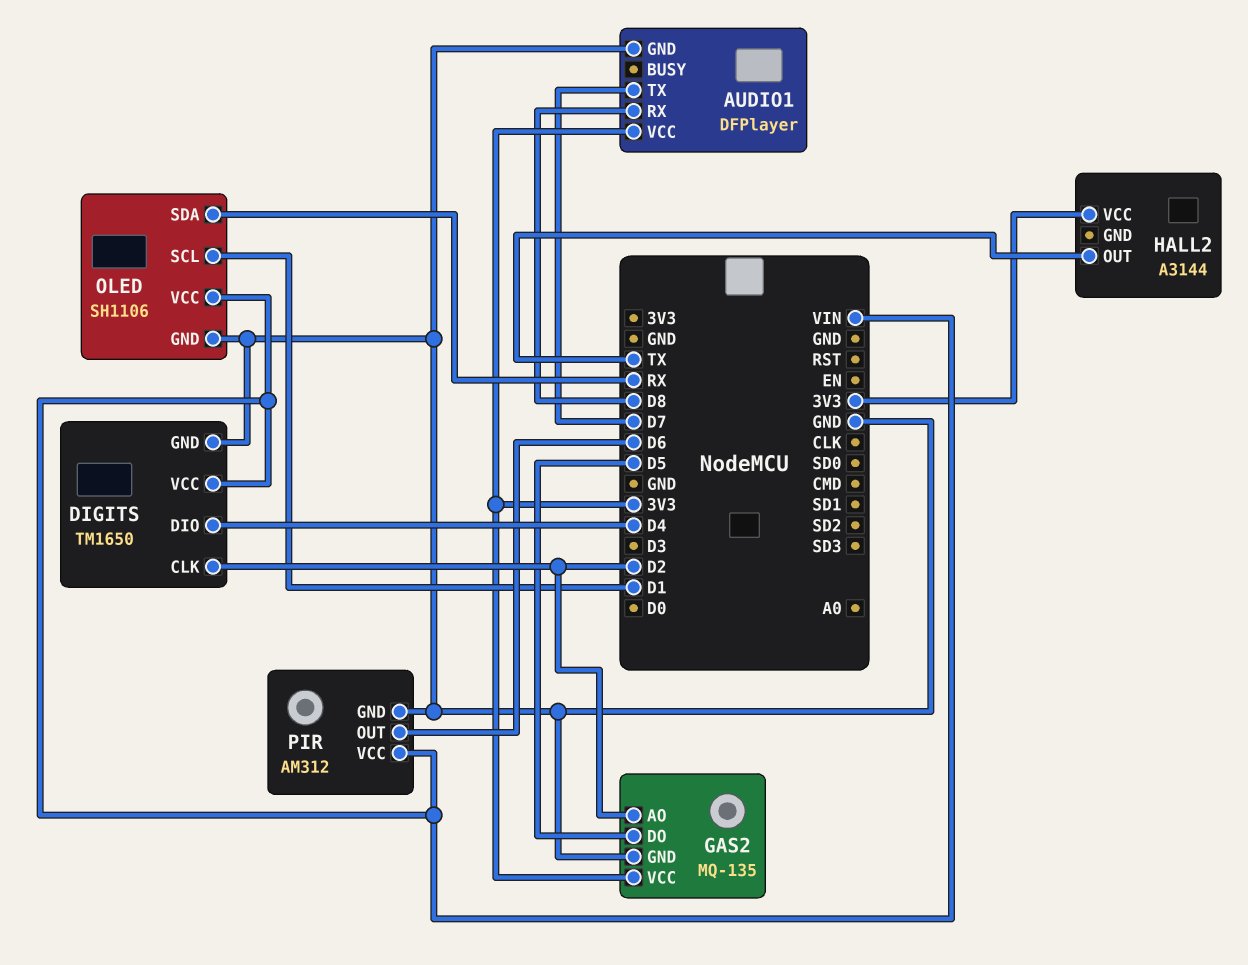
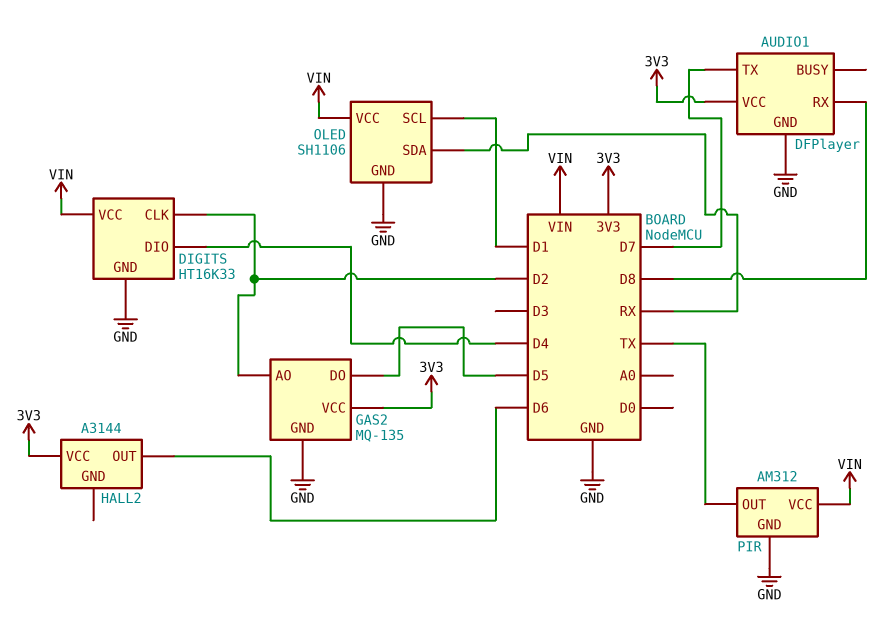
DIGITS: TM1650 -> HT16K33
HALL2 pin OUT: TX -> D6
PIR pin OUT: D6 -> TX

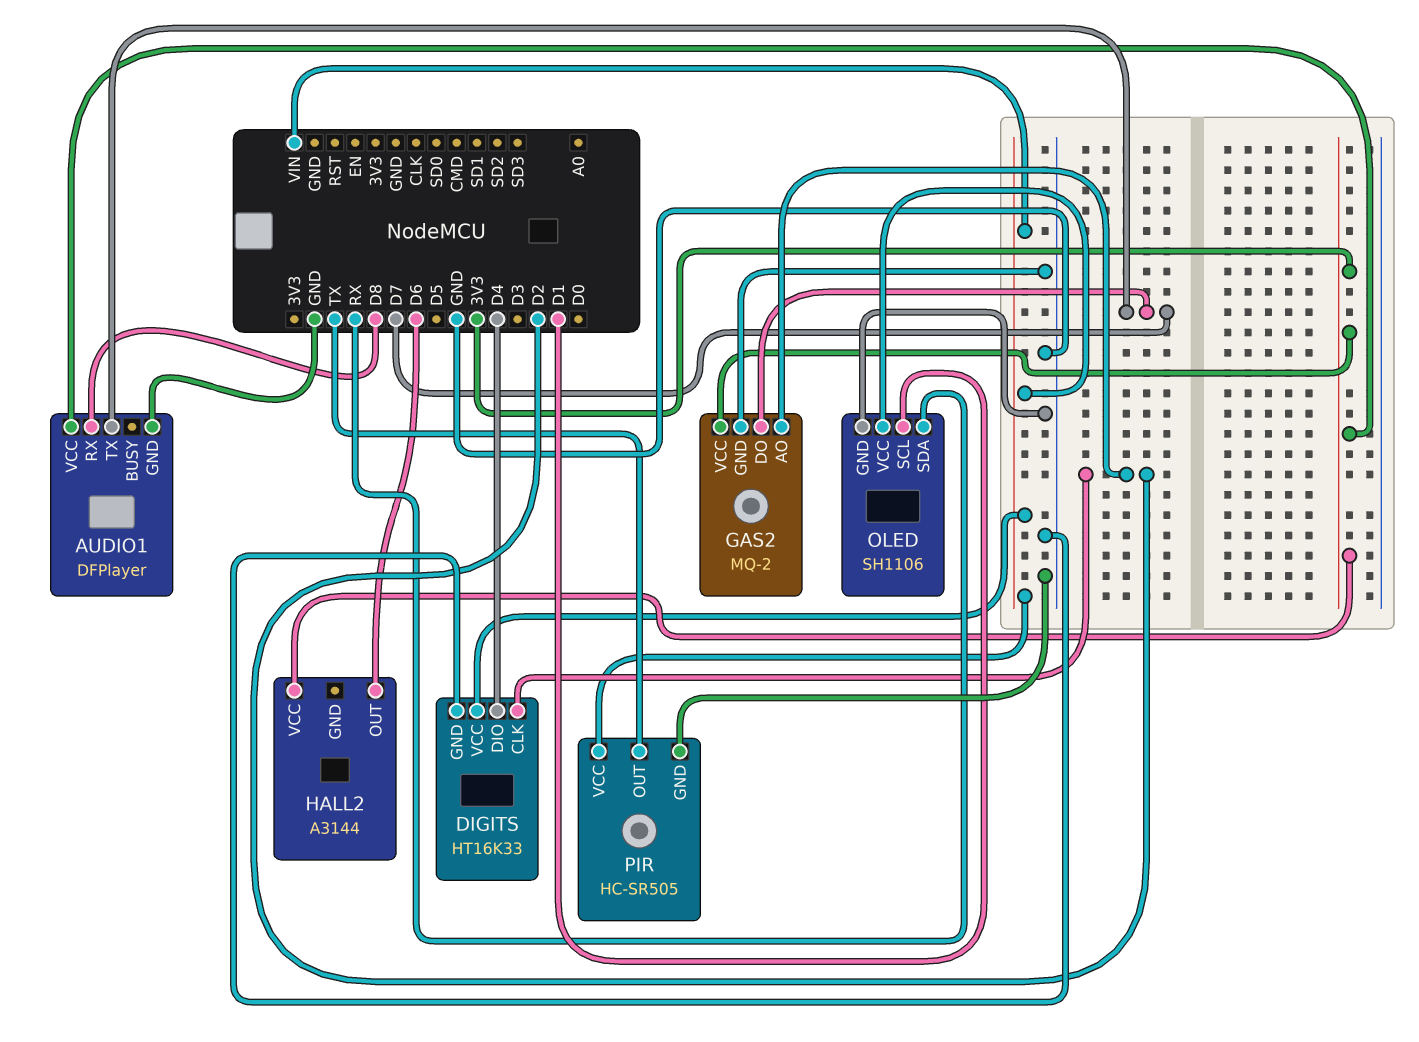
GAS2: MQ-135 -> MQ-2
GAS2 pin DO: D5 -> D7
PIR: AM312 -> HC-SR505

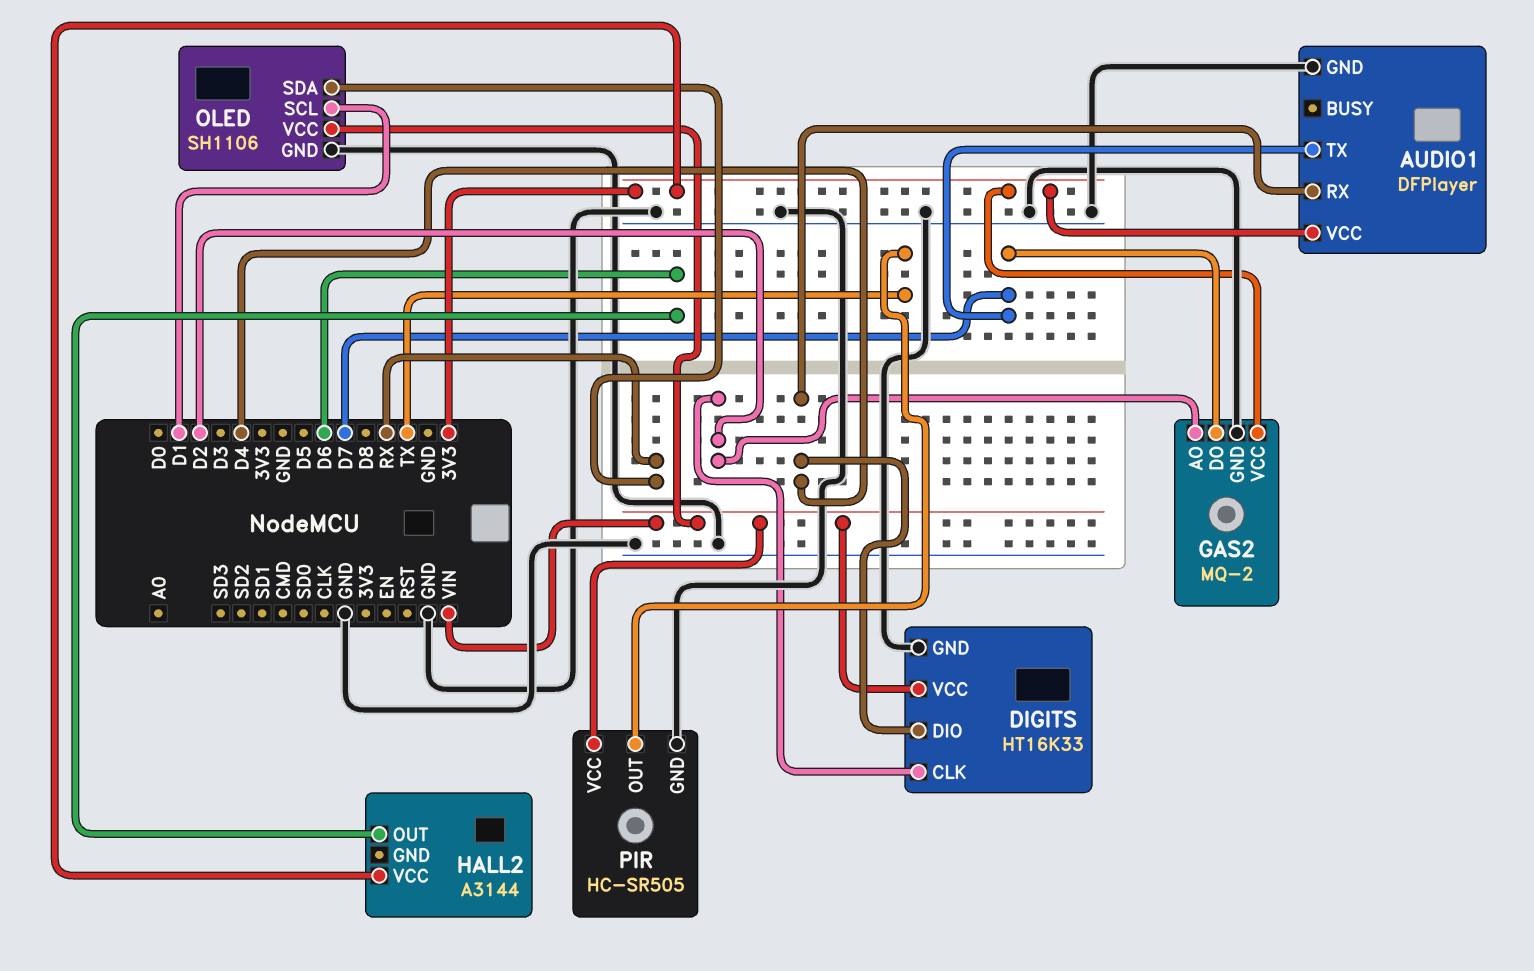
AUDIO1 pin RX: D8 -> D4

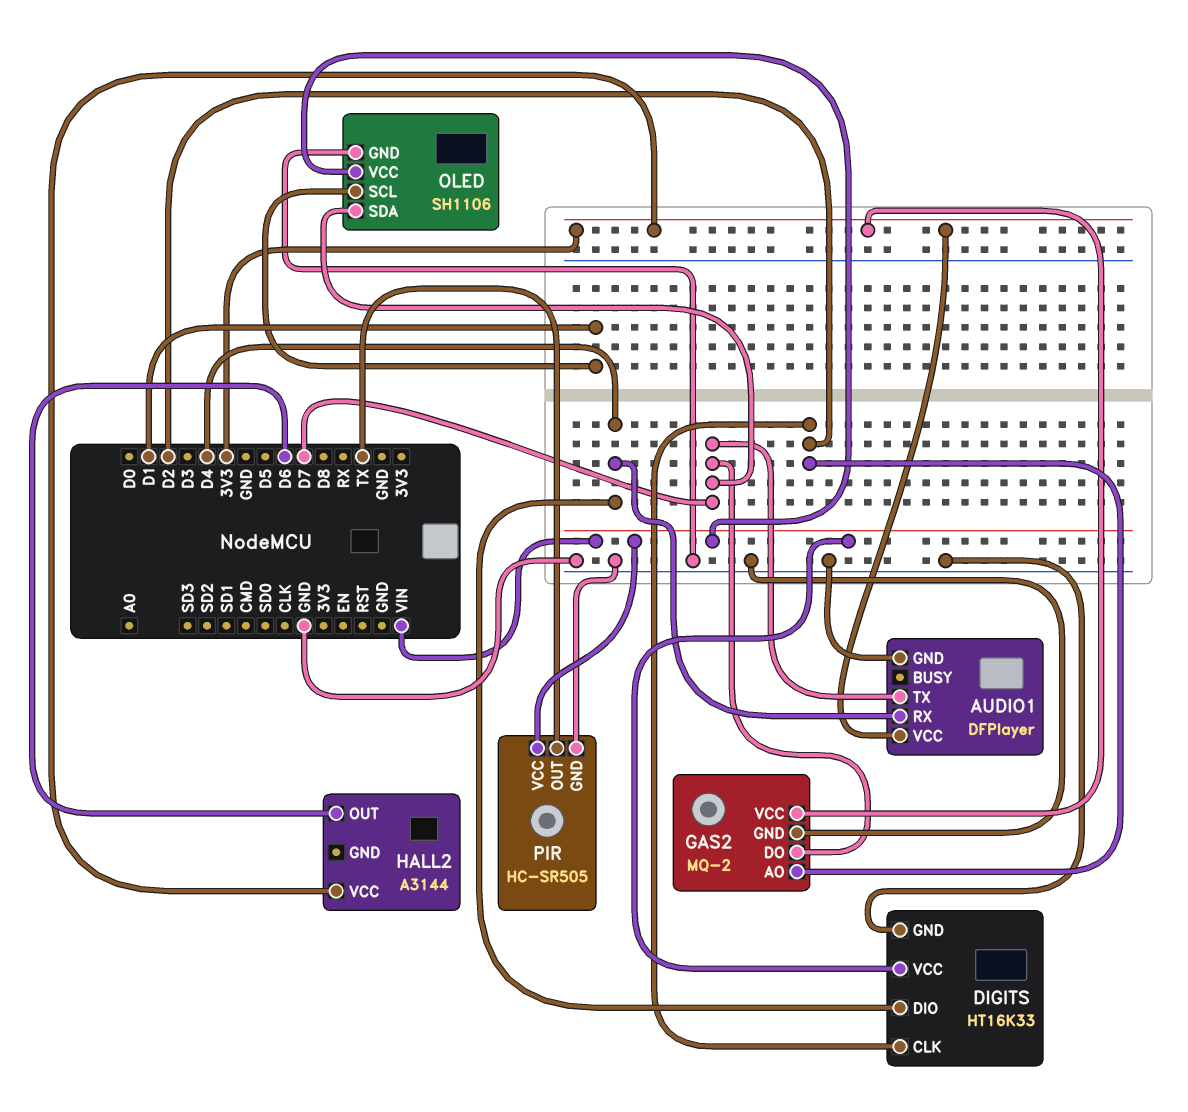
OLED pin SDA: RX -> D7

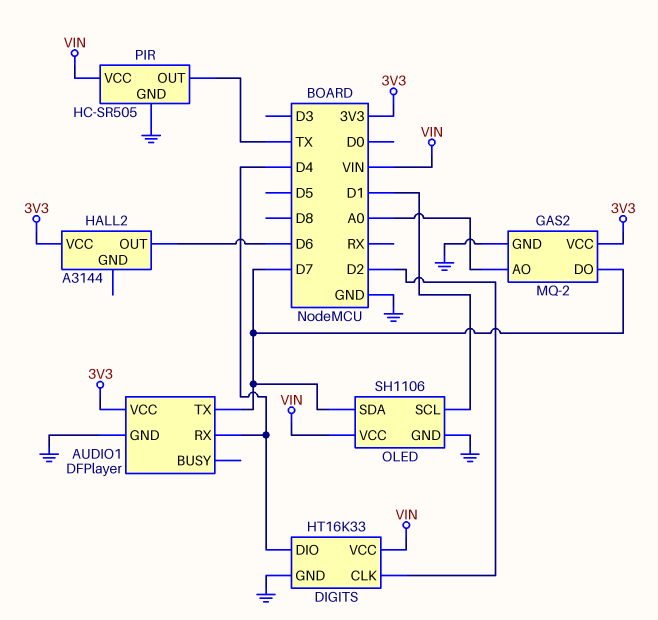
GAS2 pin AO: D2 -> A0

